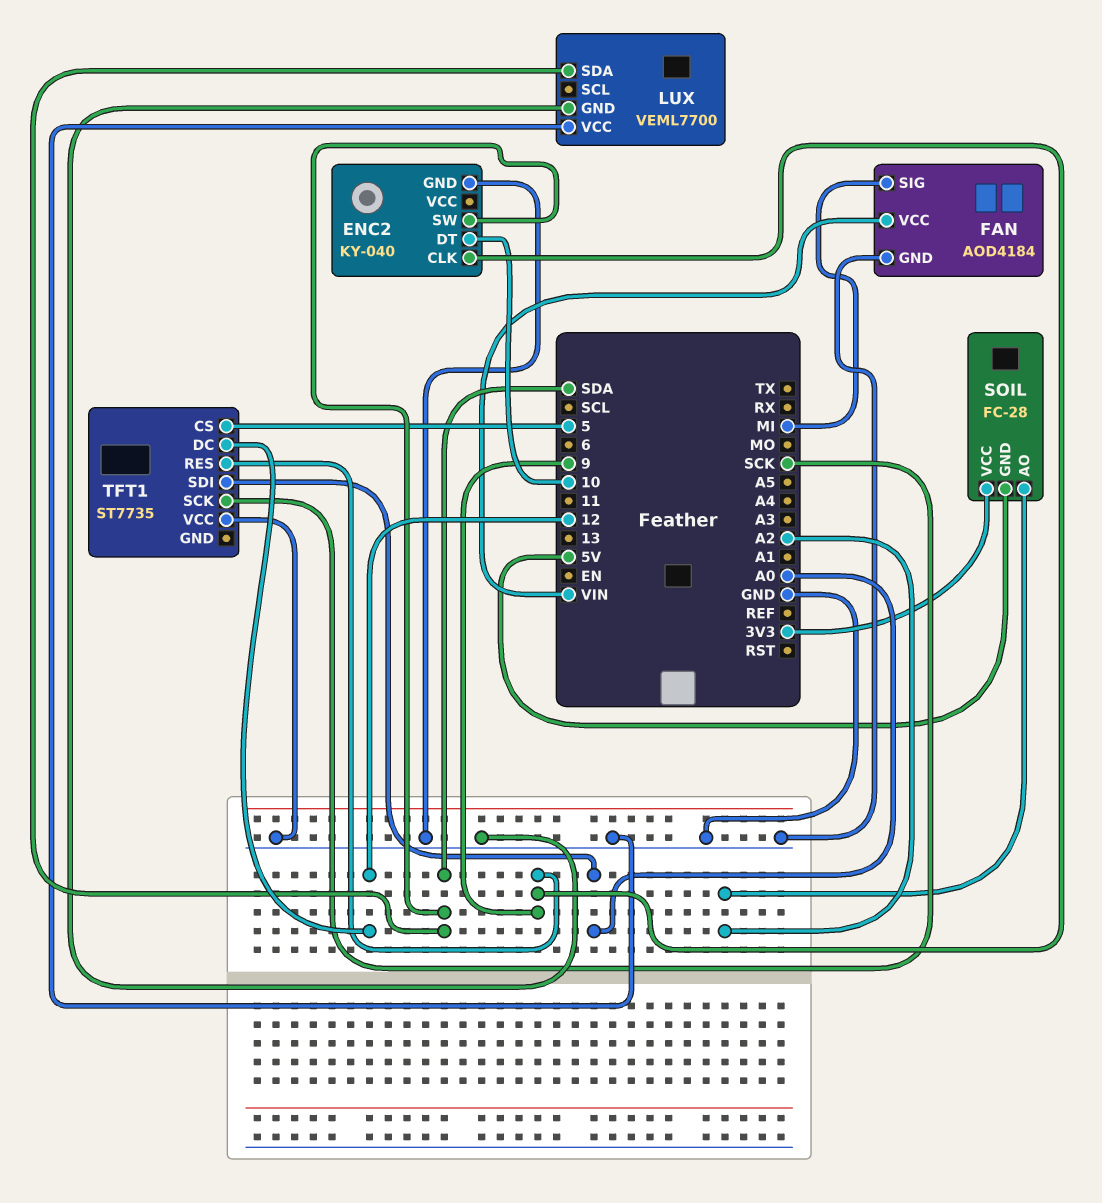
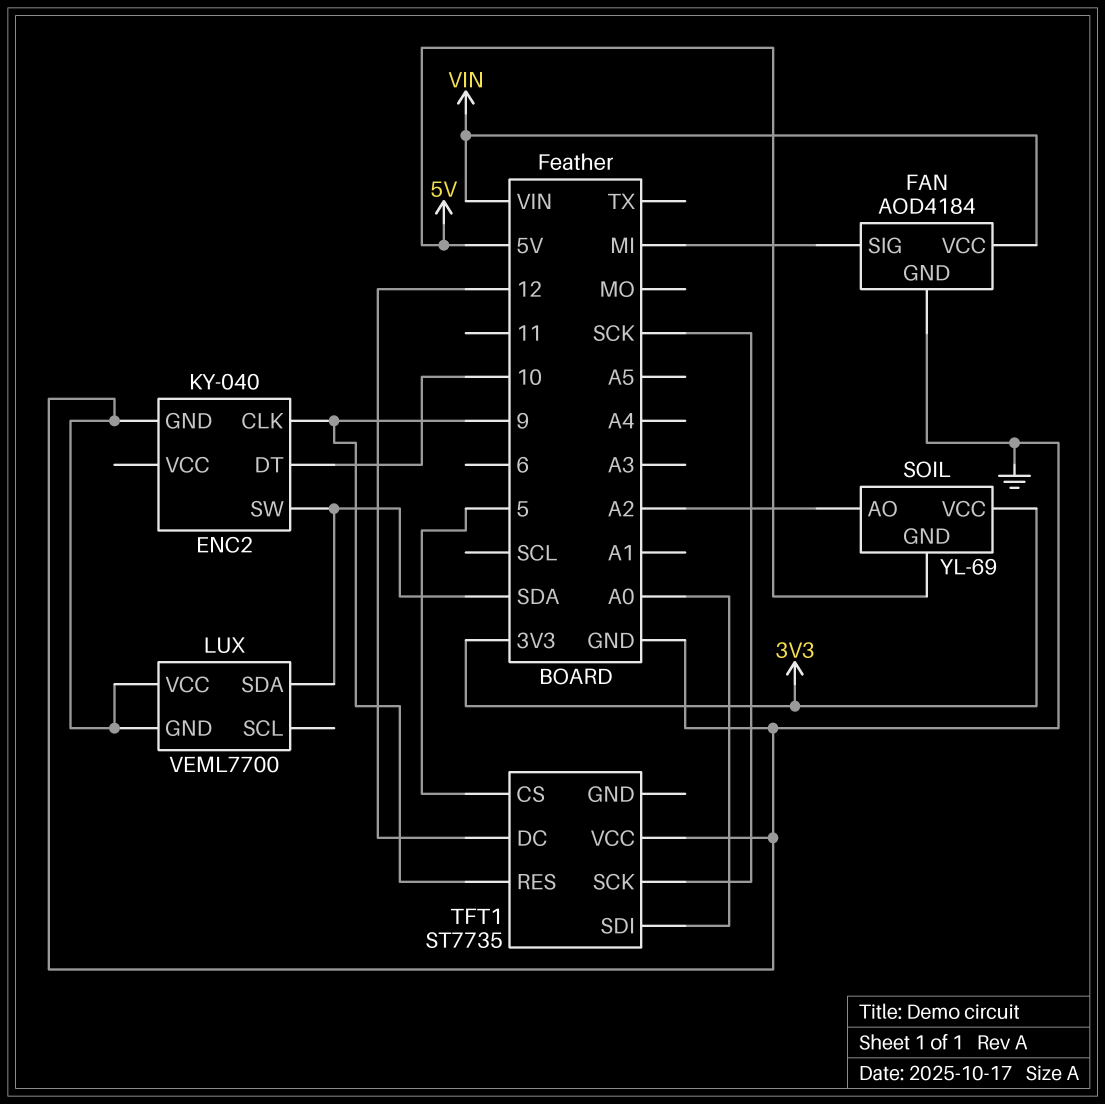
SOIL: FC-28 -> YL-69

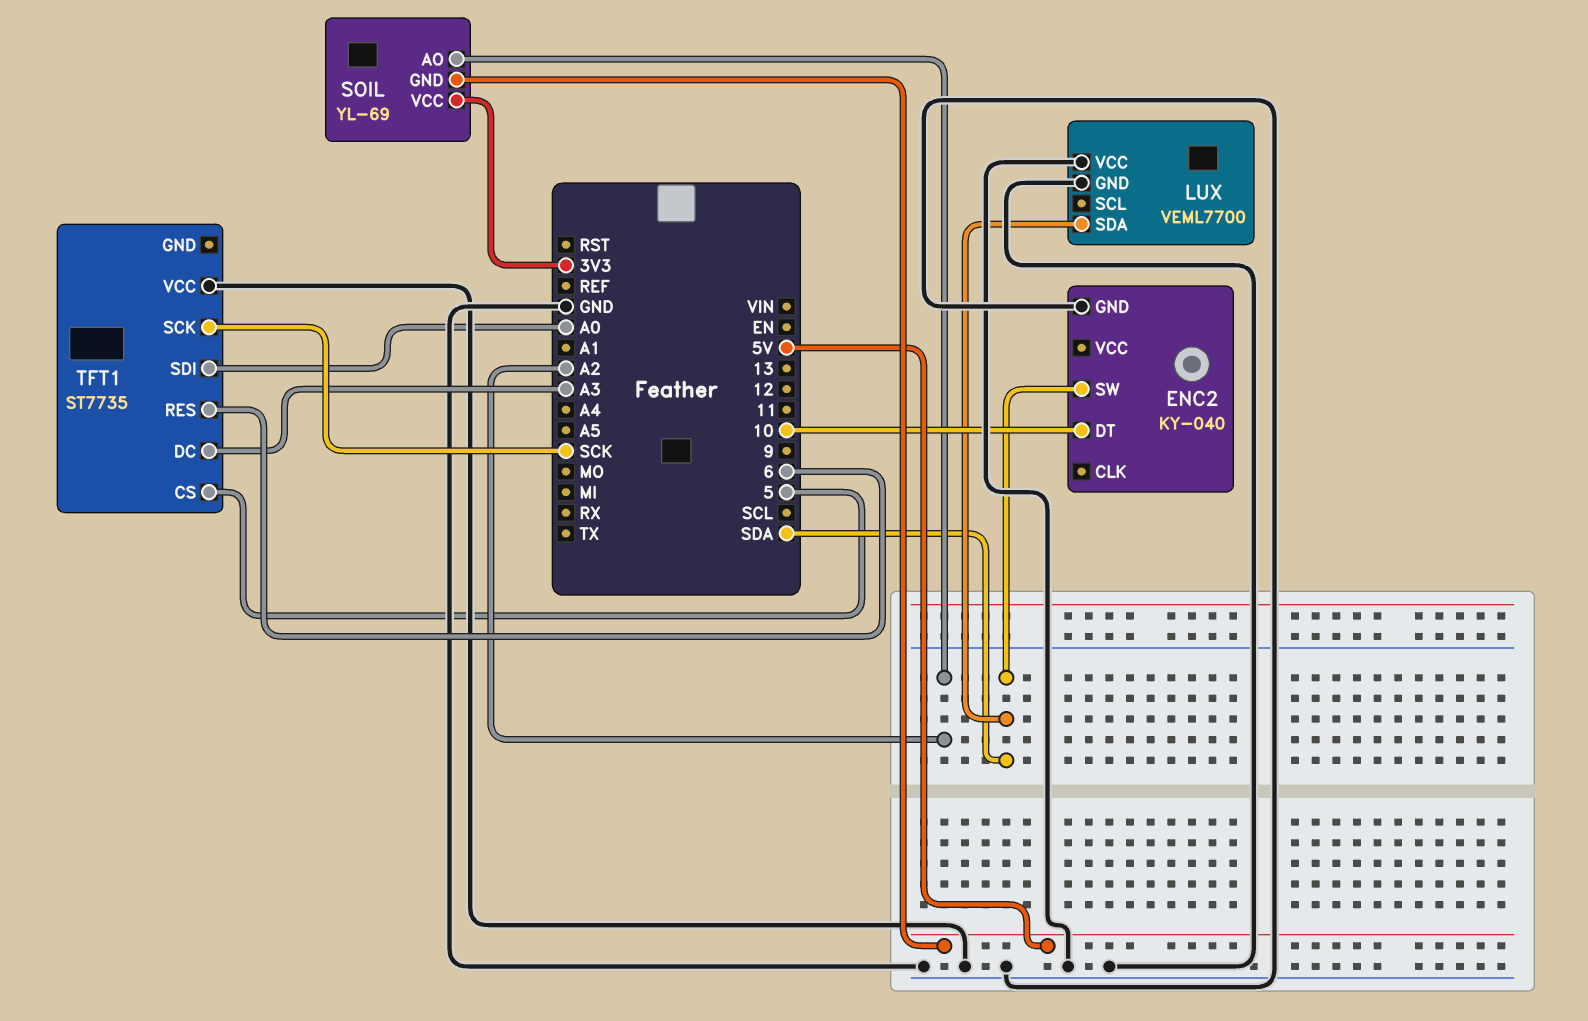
ENC2 pin CLK: 9 -> none
FAN: AOD4184 -> none
FAN pin GND: GND -> none
FAN pin SIG: MI -> none
FAN pin VCC: VIN -> none
TFT1 pin DC: 12 -> A3
TFT1 pin RES: 9 -> 6

